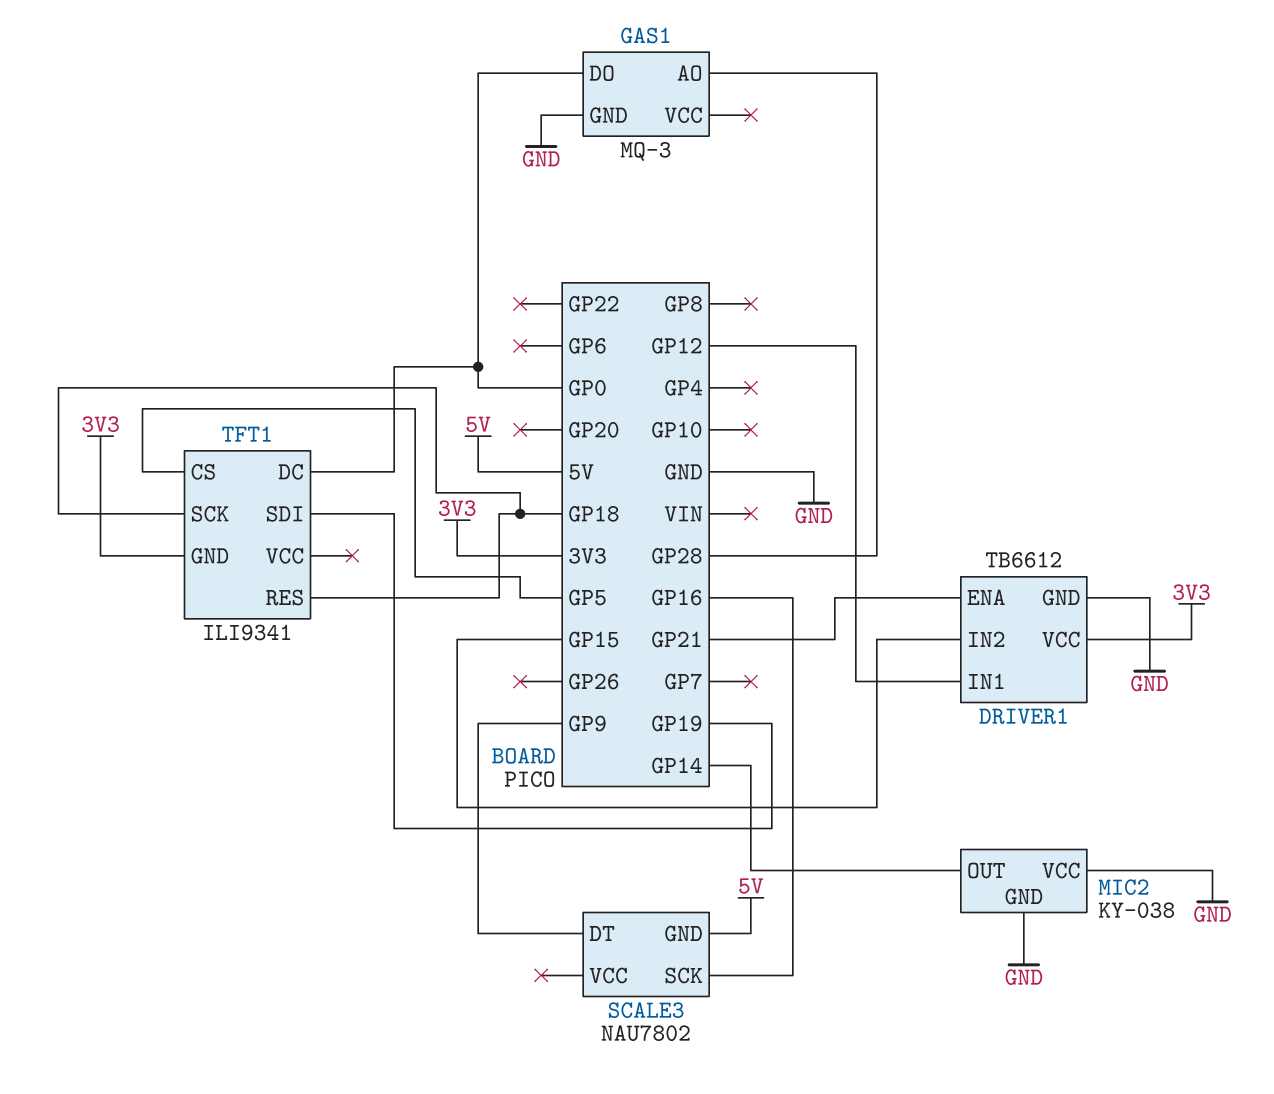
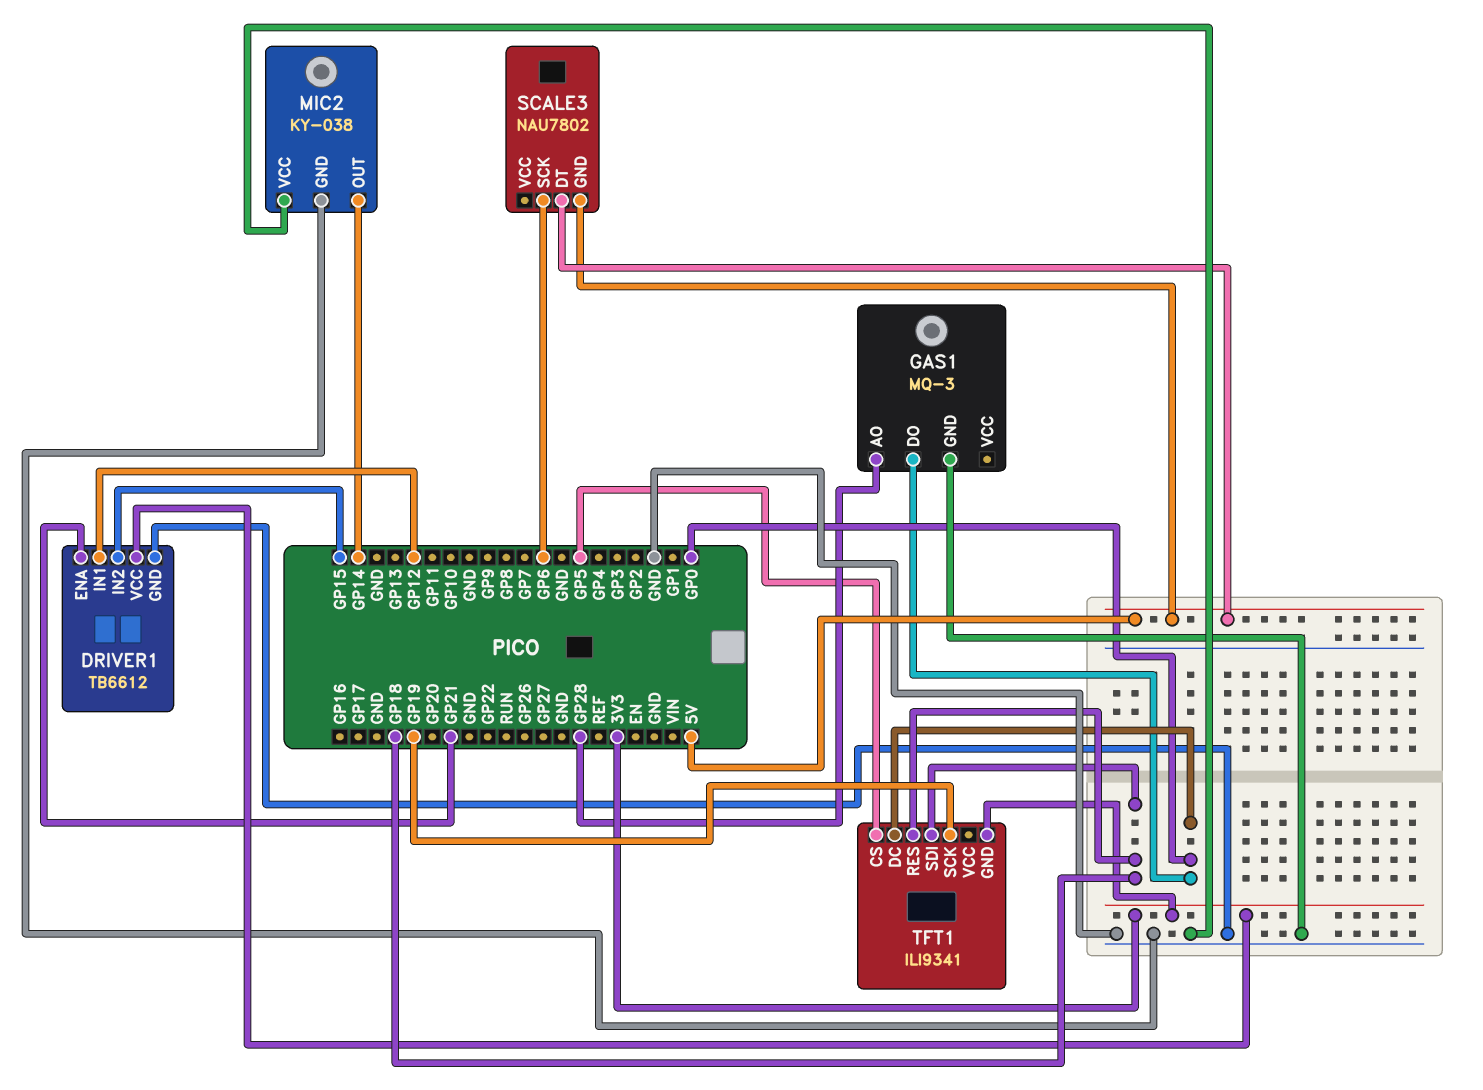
SCALE3 pin DT: GP9 -> 5V
SCALE3 pin SCK: GP16 -> GP6
TFT1 pin SCK: GP18 -> GP19
TFT1 pin SDI: GP19 -> GP18

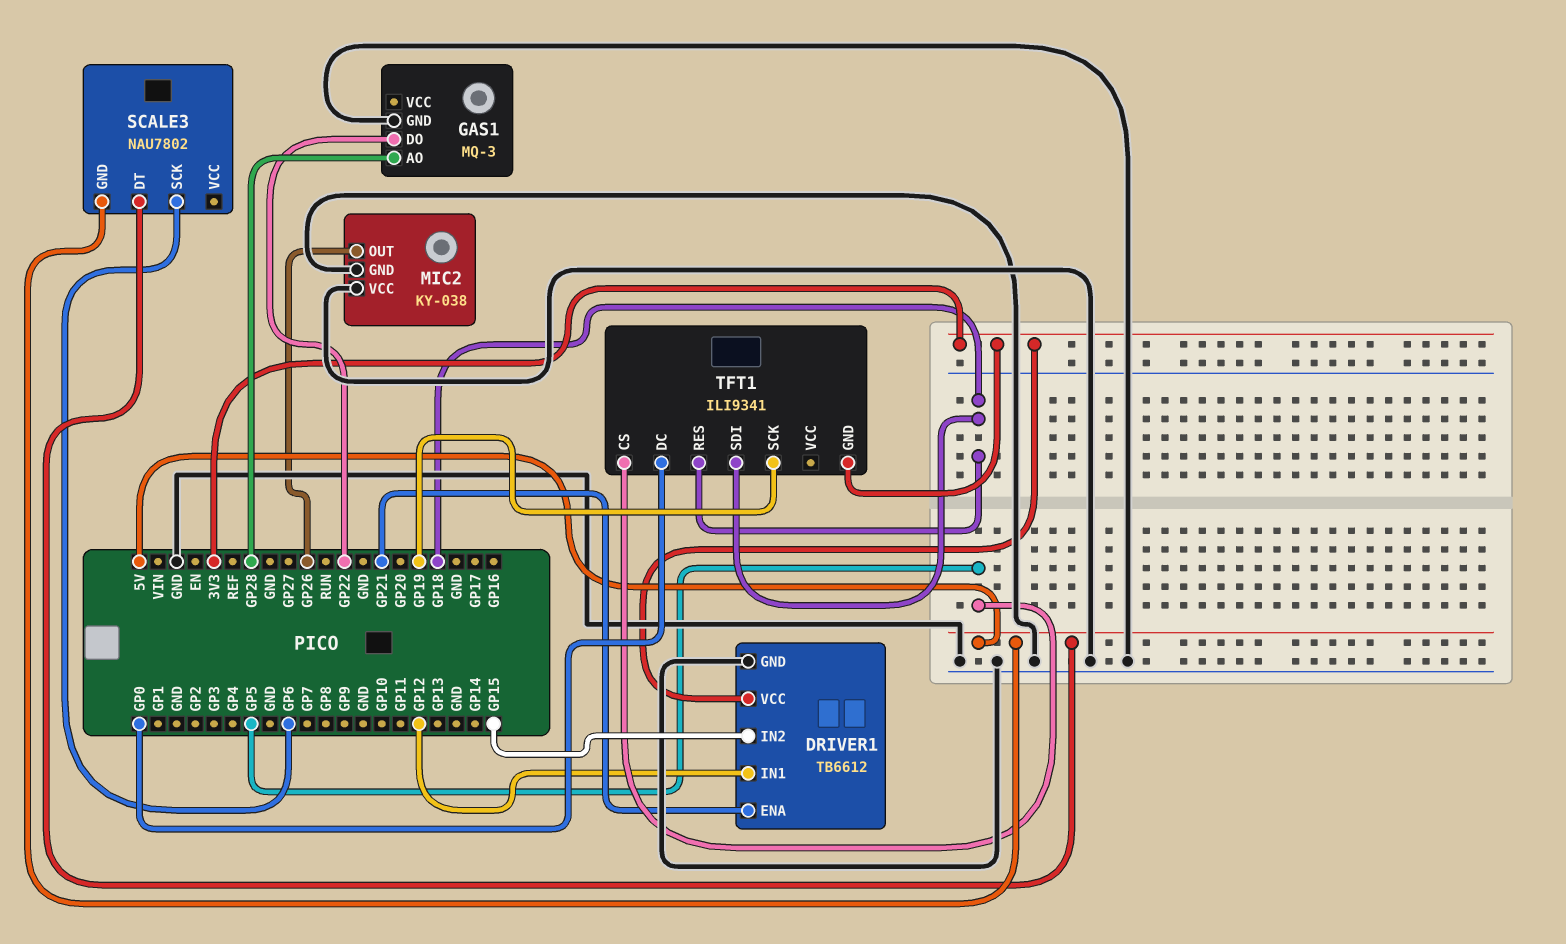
GAS1 pin DO: GP0 -> GP22
MIC2 pin OUT: GP14 -> GP26

